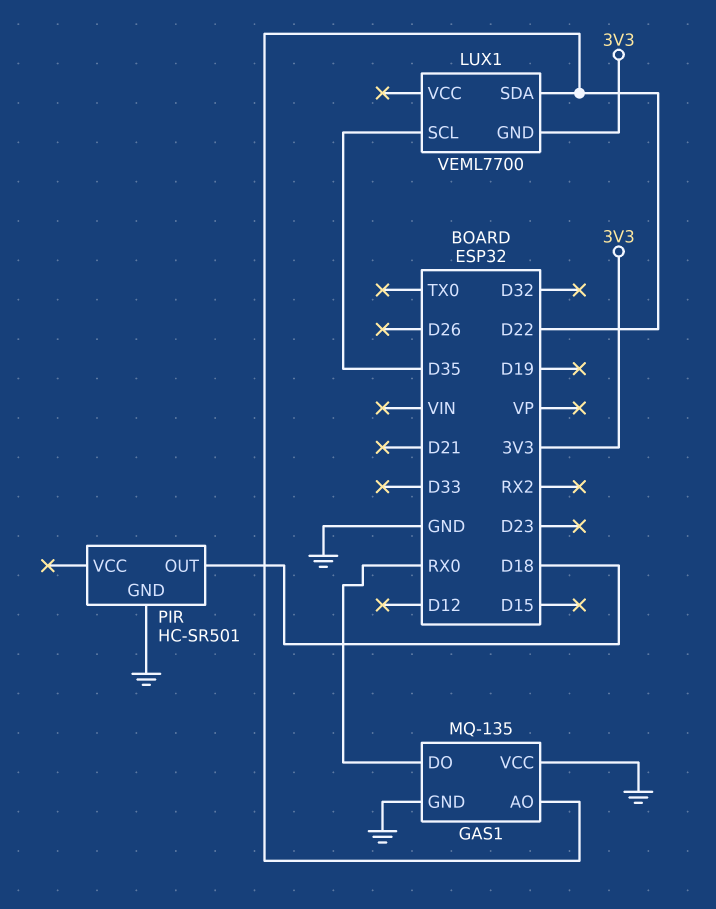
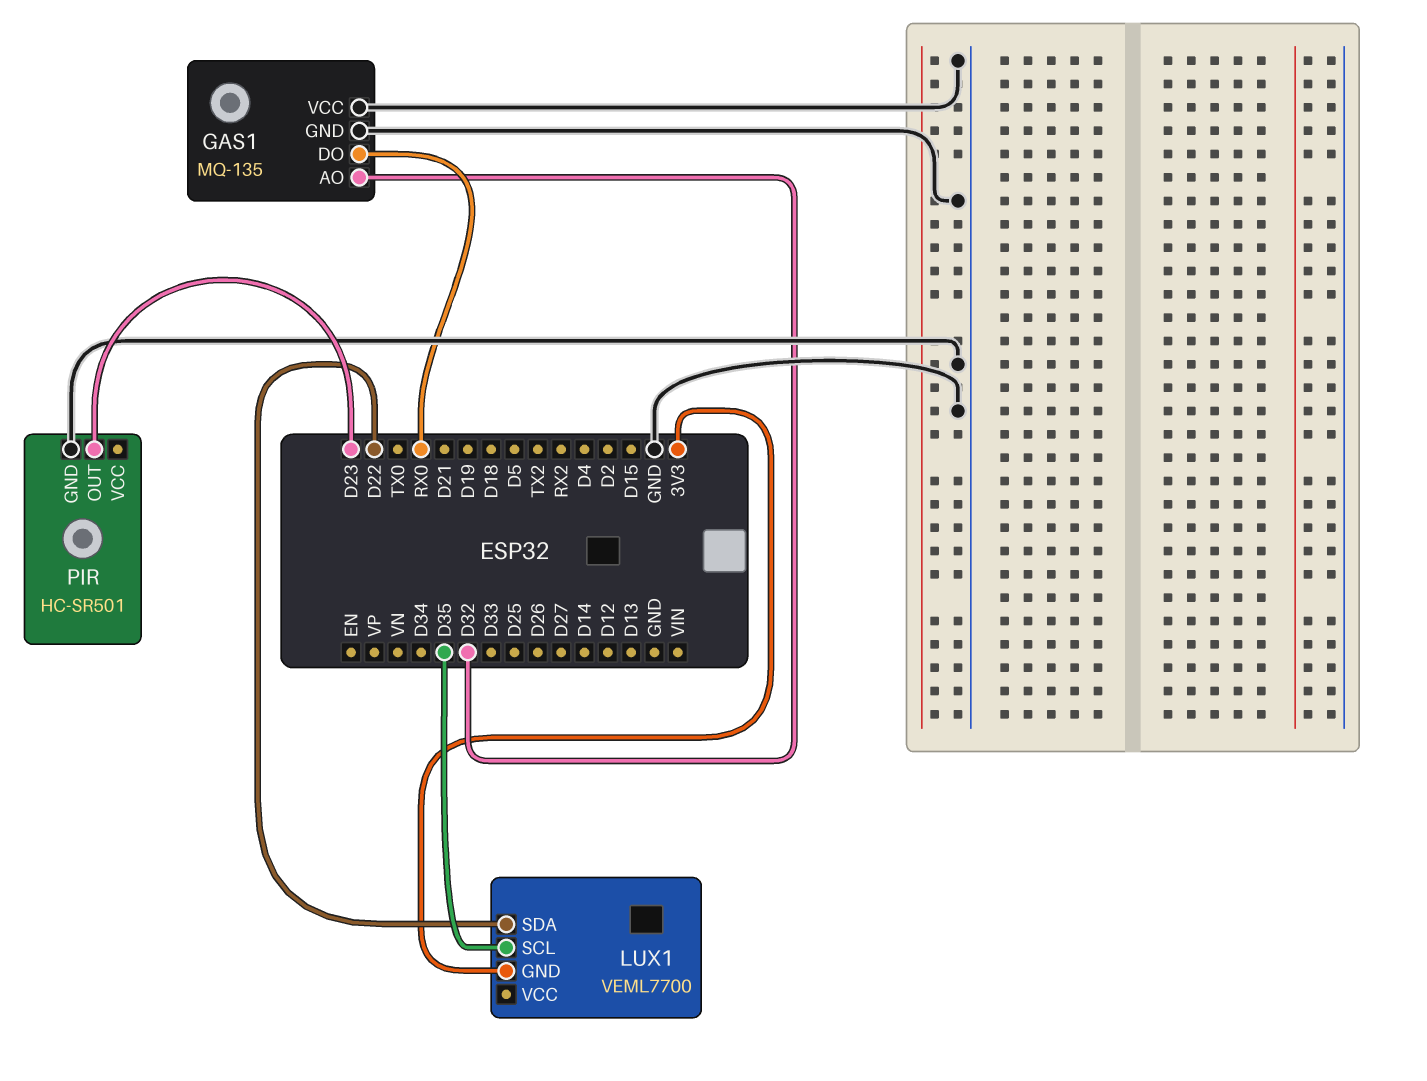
GAS1 pin AO: D22 -> D32
PIR pin OUT: D18 -> D23

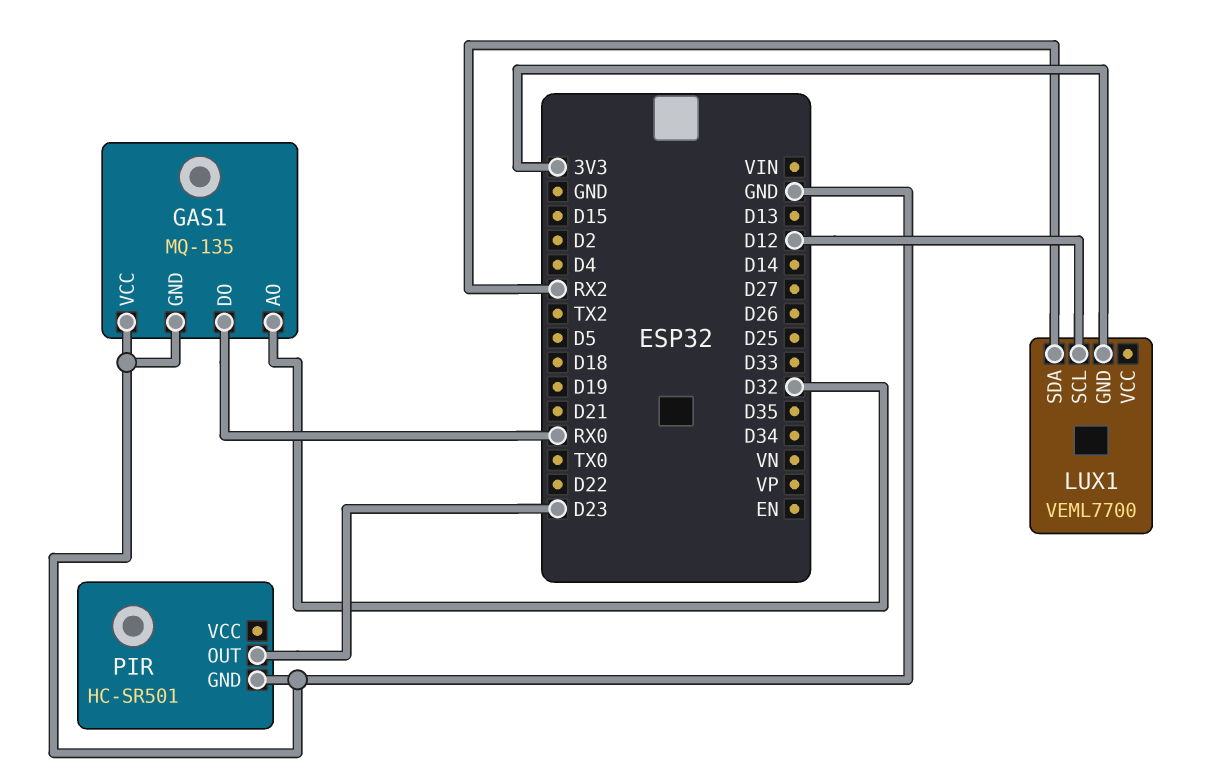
LUX1 pin SCL: D35 -> D12
LUX1 pin SDA: D22 -> RX2

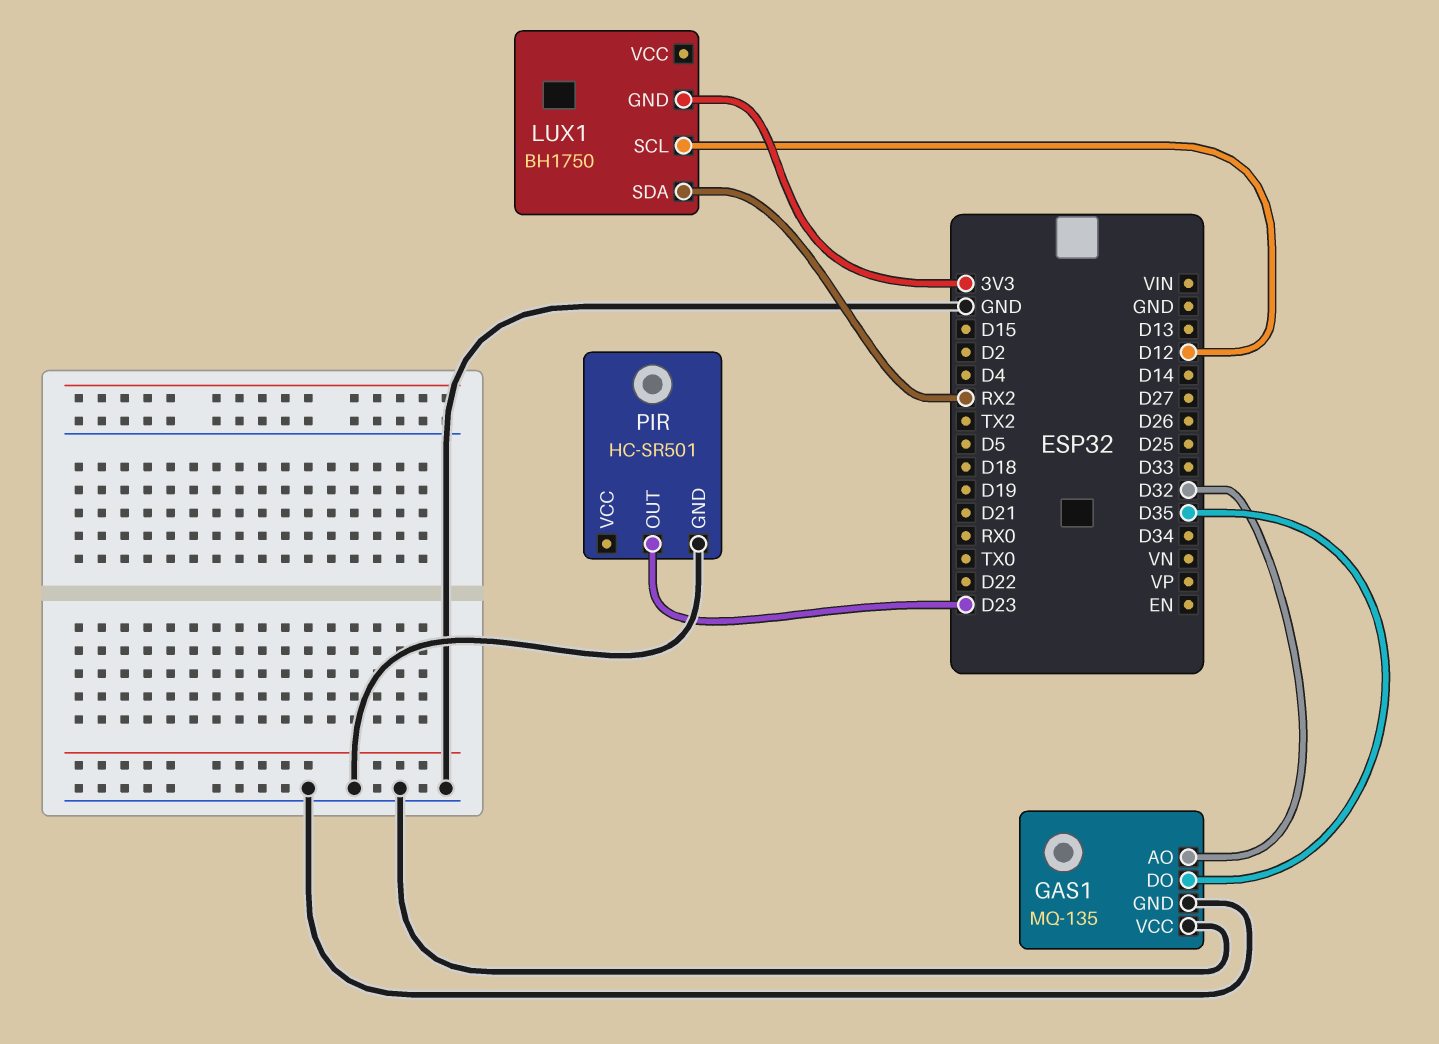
GAS1 pin DO: RX0 -> D35
LUX1: VEML7700 -> BH1750

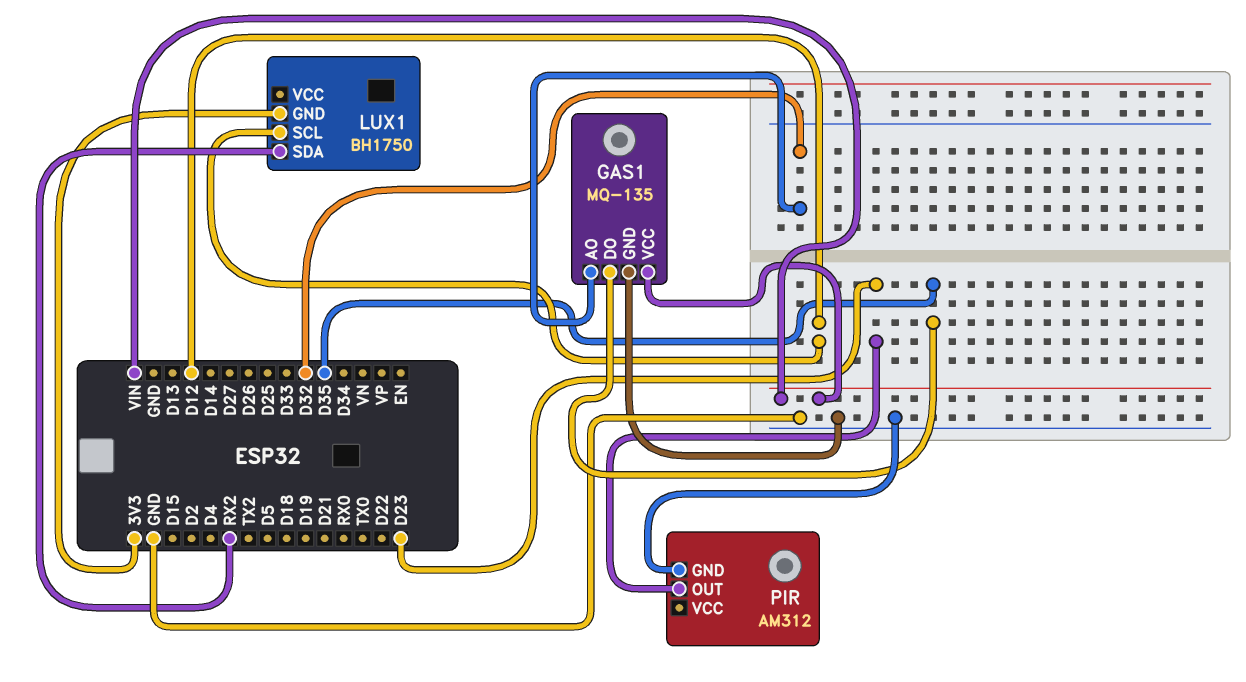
GAS1 pin VCC: GND -> VIN
PIR: HC-SR501 -> AM312

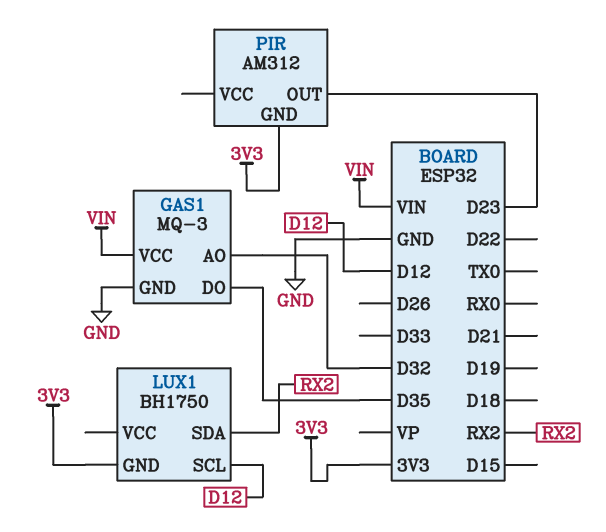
GAS1: MQ-135 -> MQ-3
PIR pin GND: GND -> 3V3

